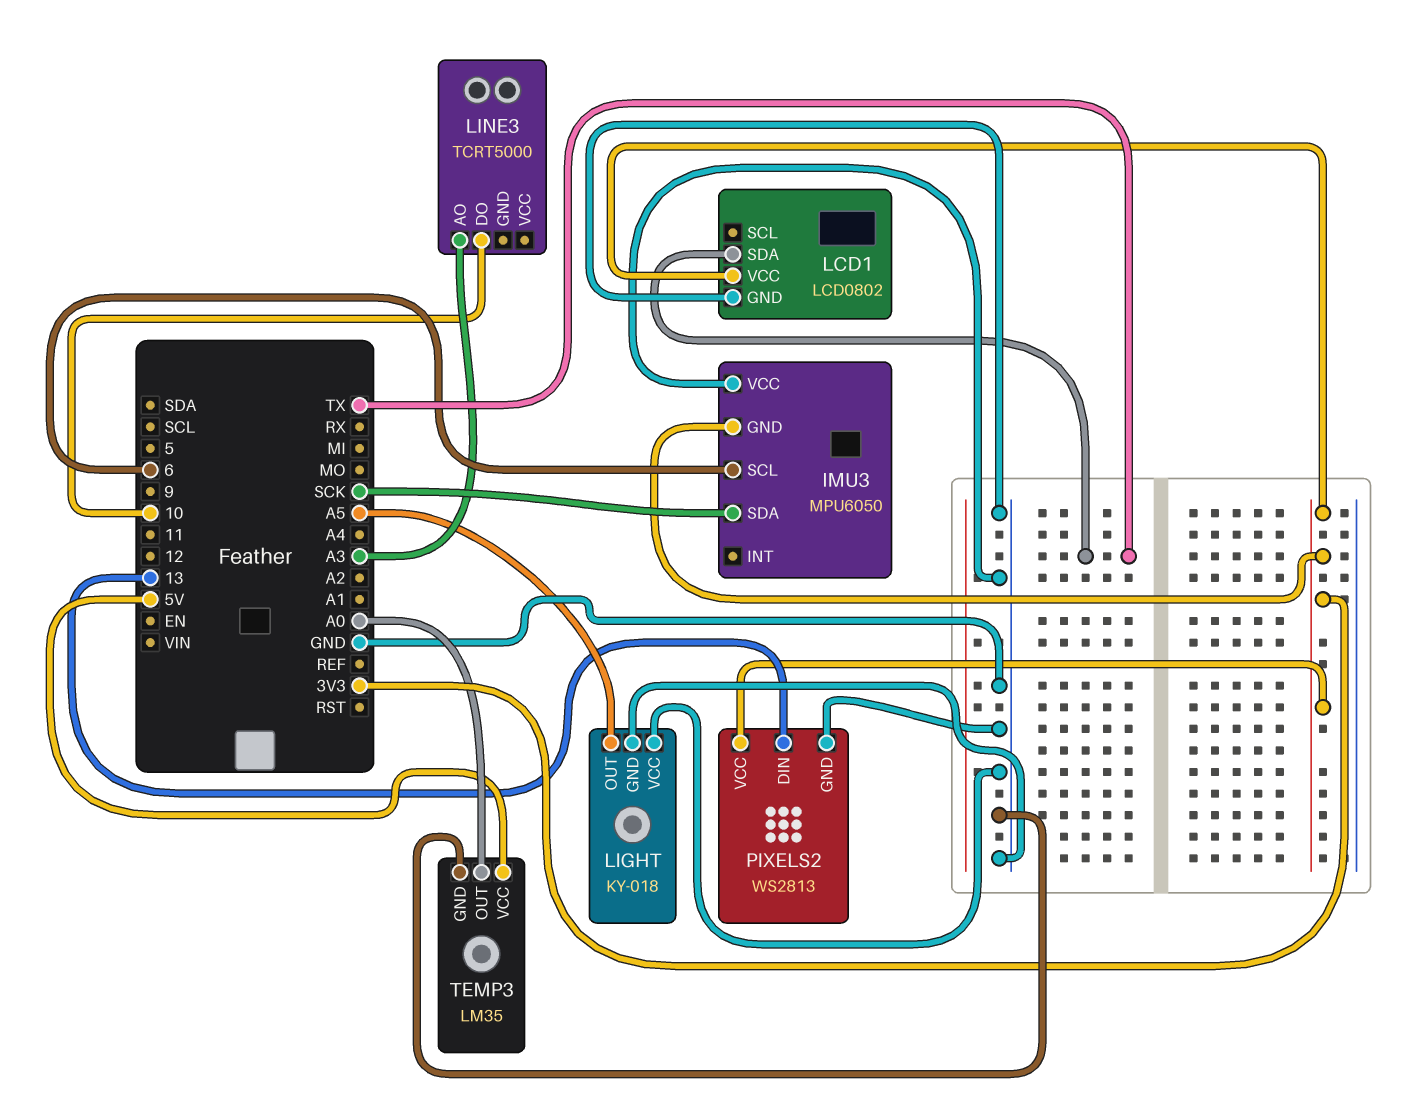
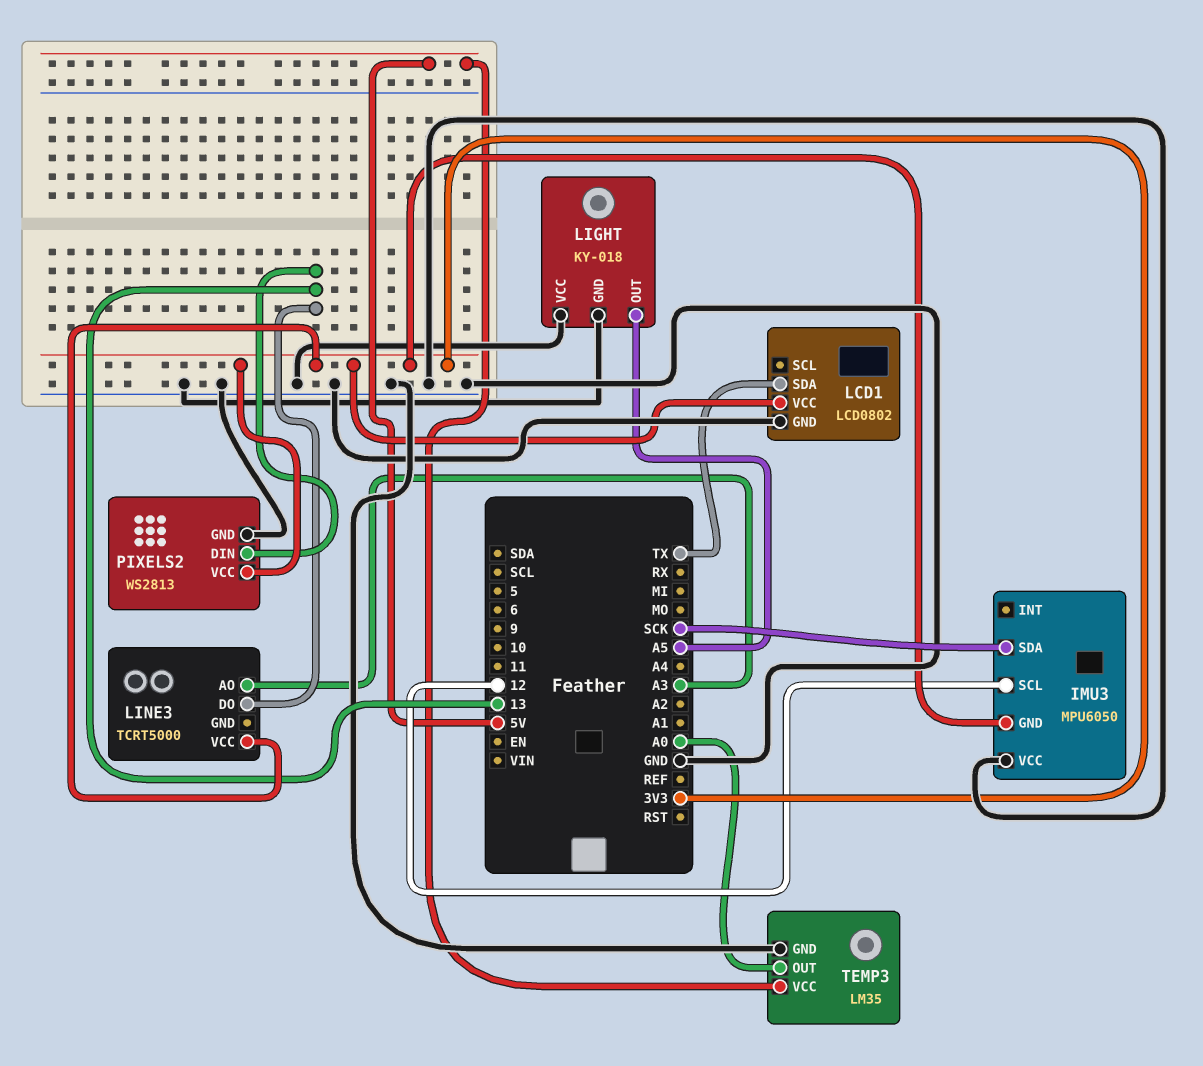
IMU3 pin SCL: 6 -> 12
LINE3 pin DO: 10 -> 13
LINE3 pin VCC: none -> 3V3

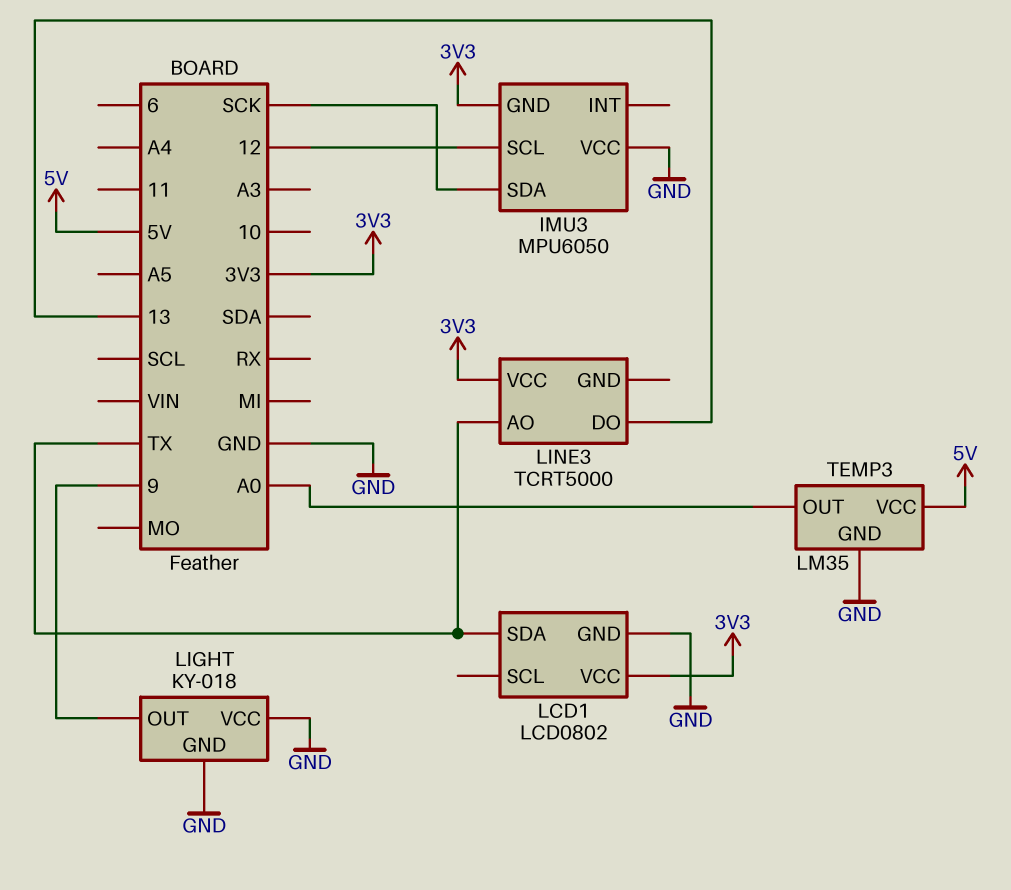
LIGHT pin OUT: A5 -> 9
LINE3 pin AO: A3 -> TX
PIXELS2: WS2813 -> none
PIXELS2 pin DIN: 13 -> none
PIXELS2 pin GND: GND -> none
PIXELS2 pin VCC: 3V3 -> none

